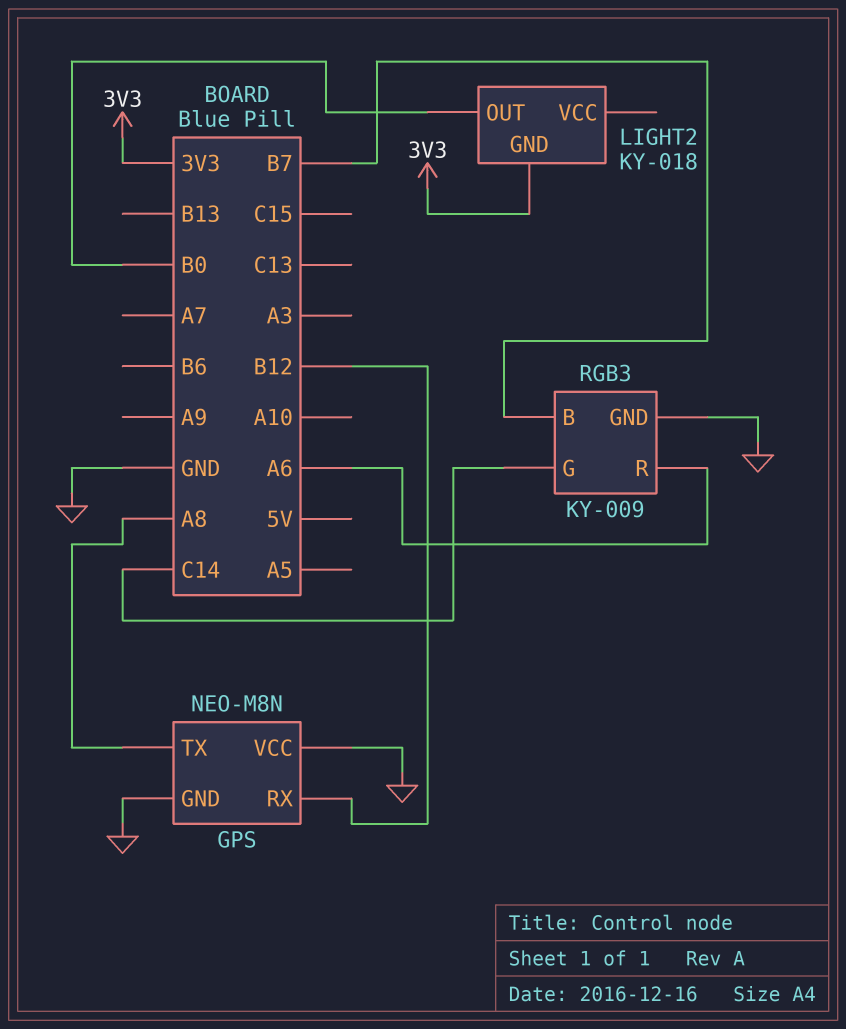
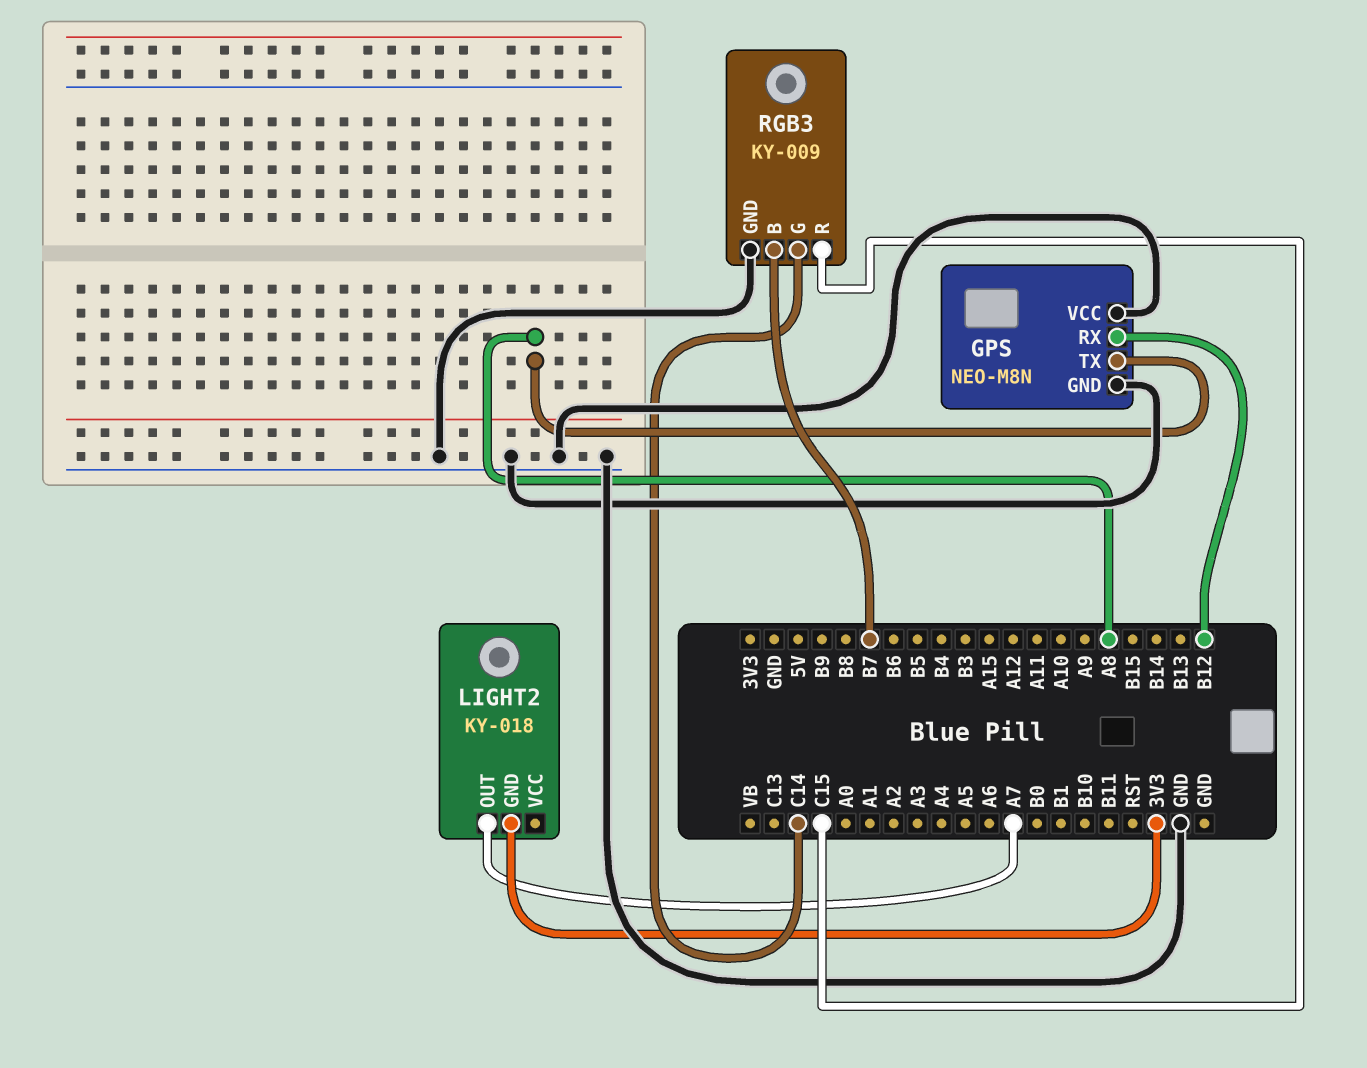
LIGHT2 pin OUT: B0 -> A7
RGB3 pin R: A6 -> C15

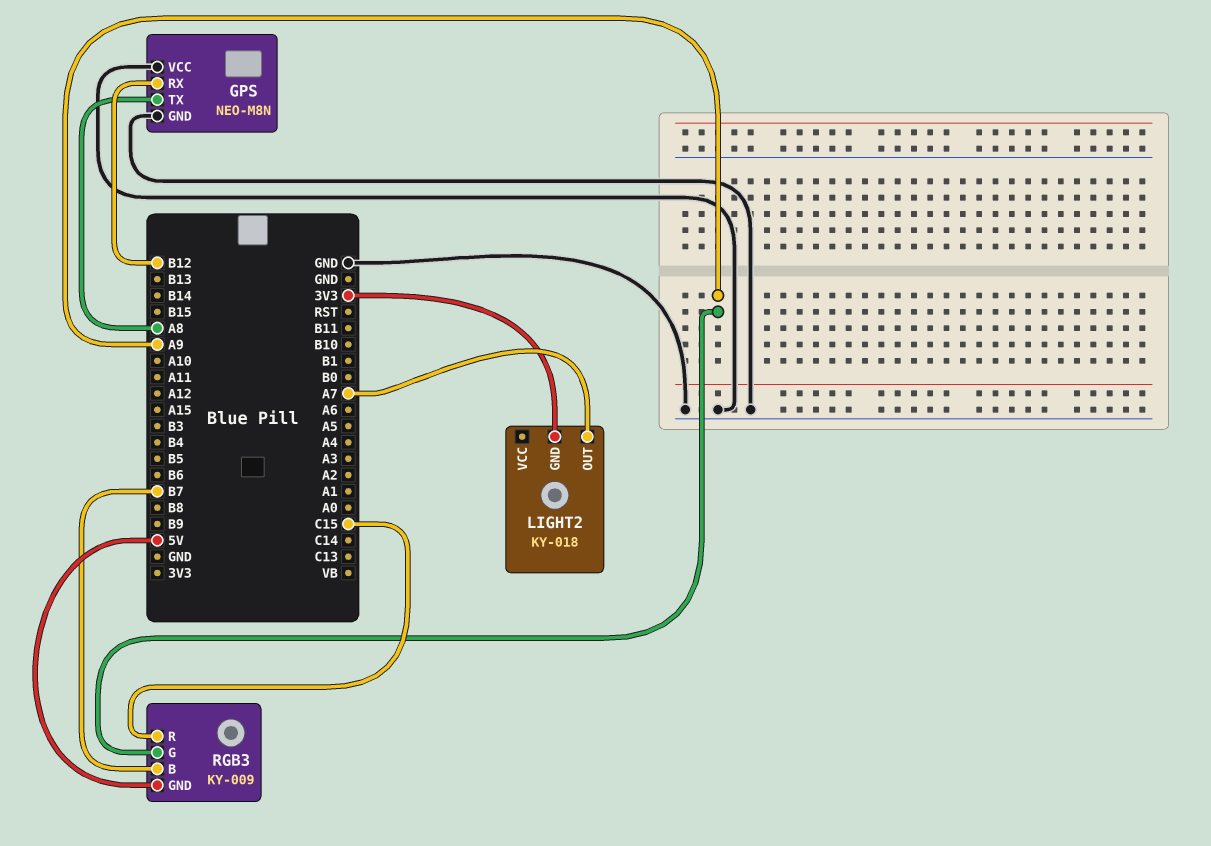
RGB3 pin G: C14 -> A9
RGB3 pin GND: GND -> 5V

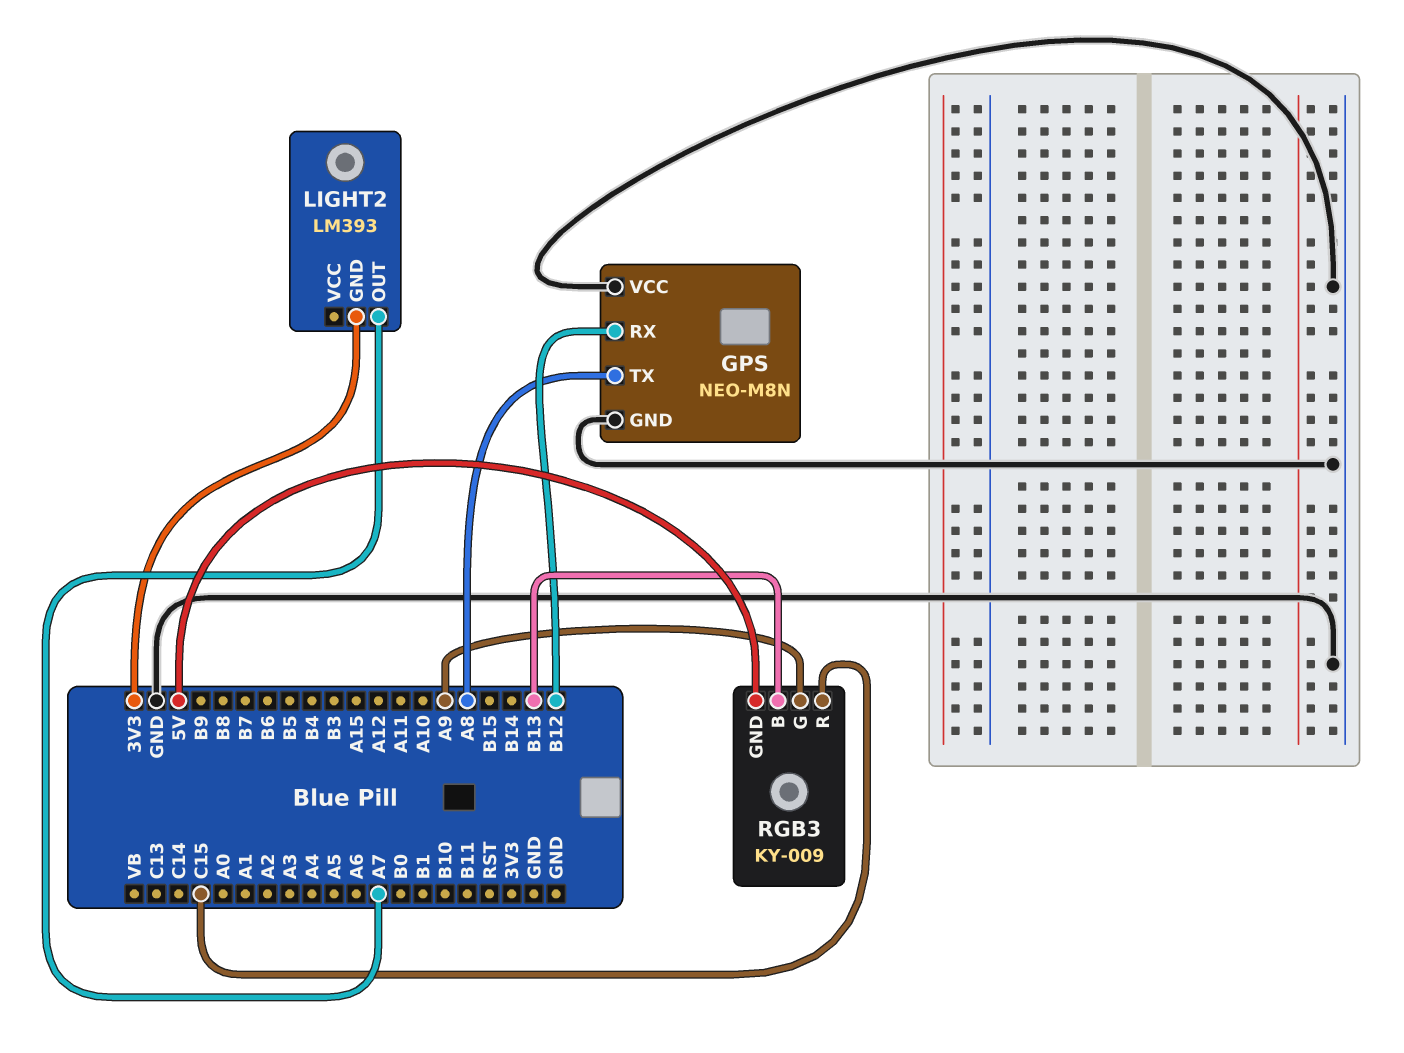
LIGHT2: KY-018 -> LM393
RGB3 pin B: B7 -> B13

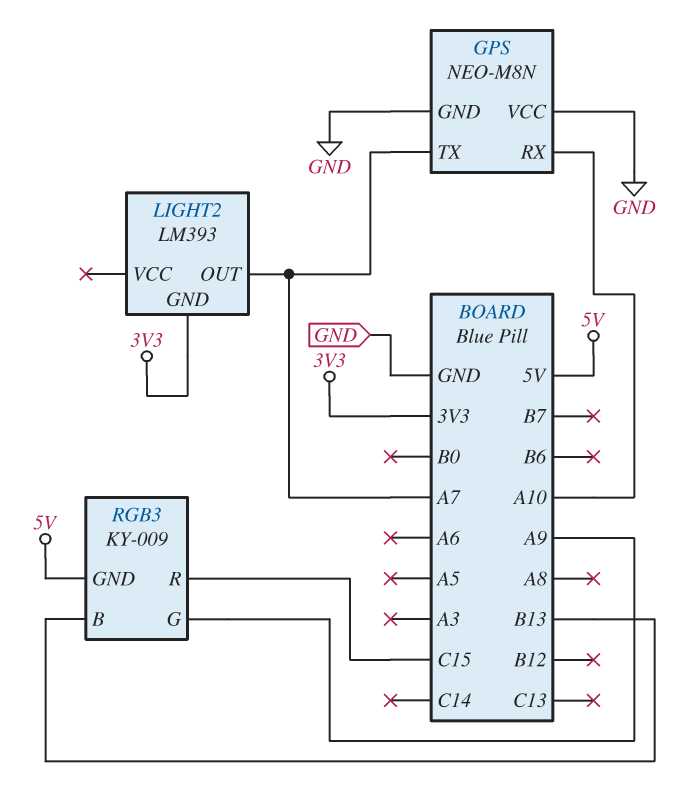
GPS pin RX: B12 -> A10
GPS pin TX: A8 -> A7

